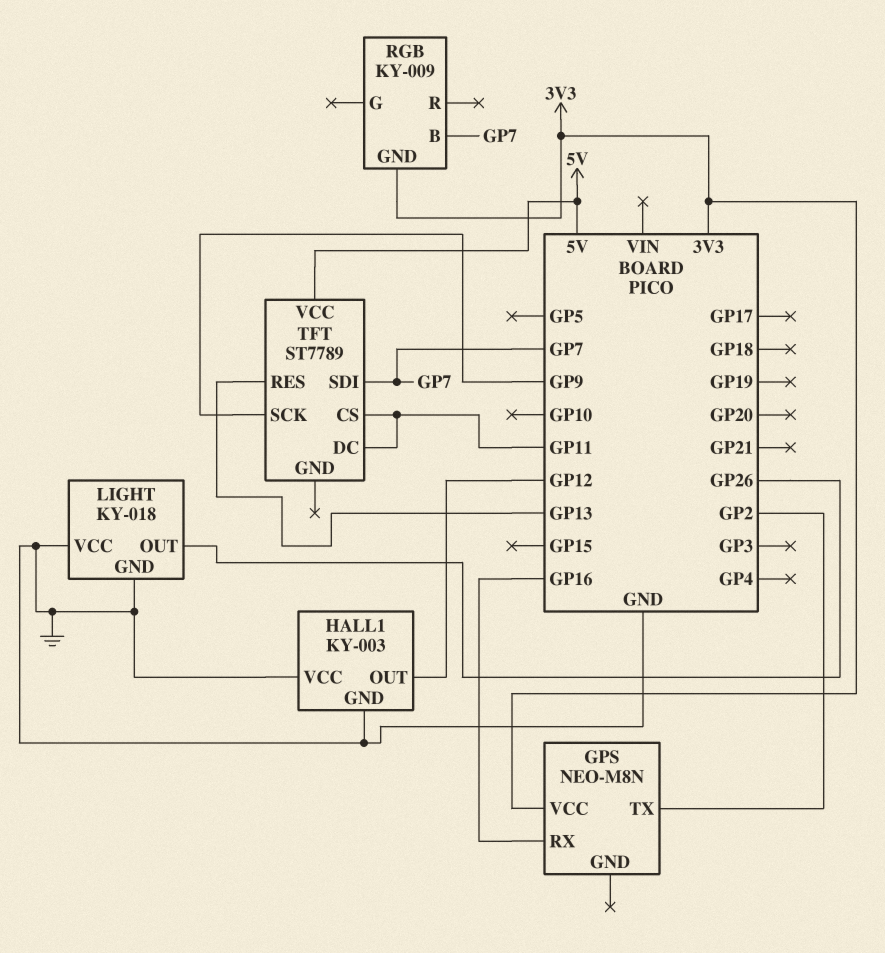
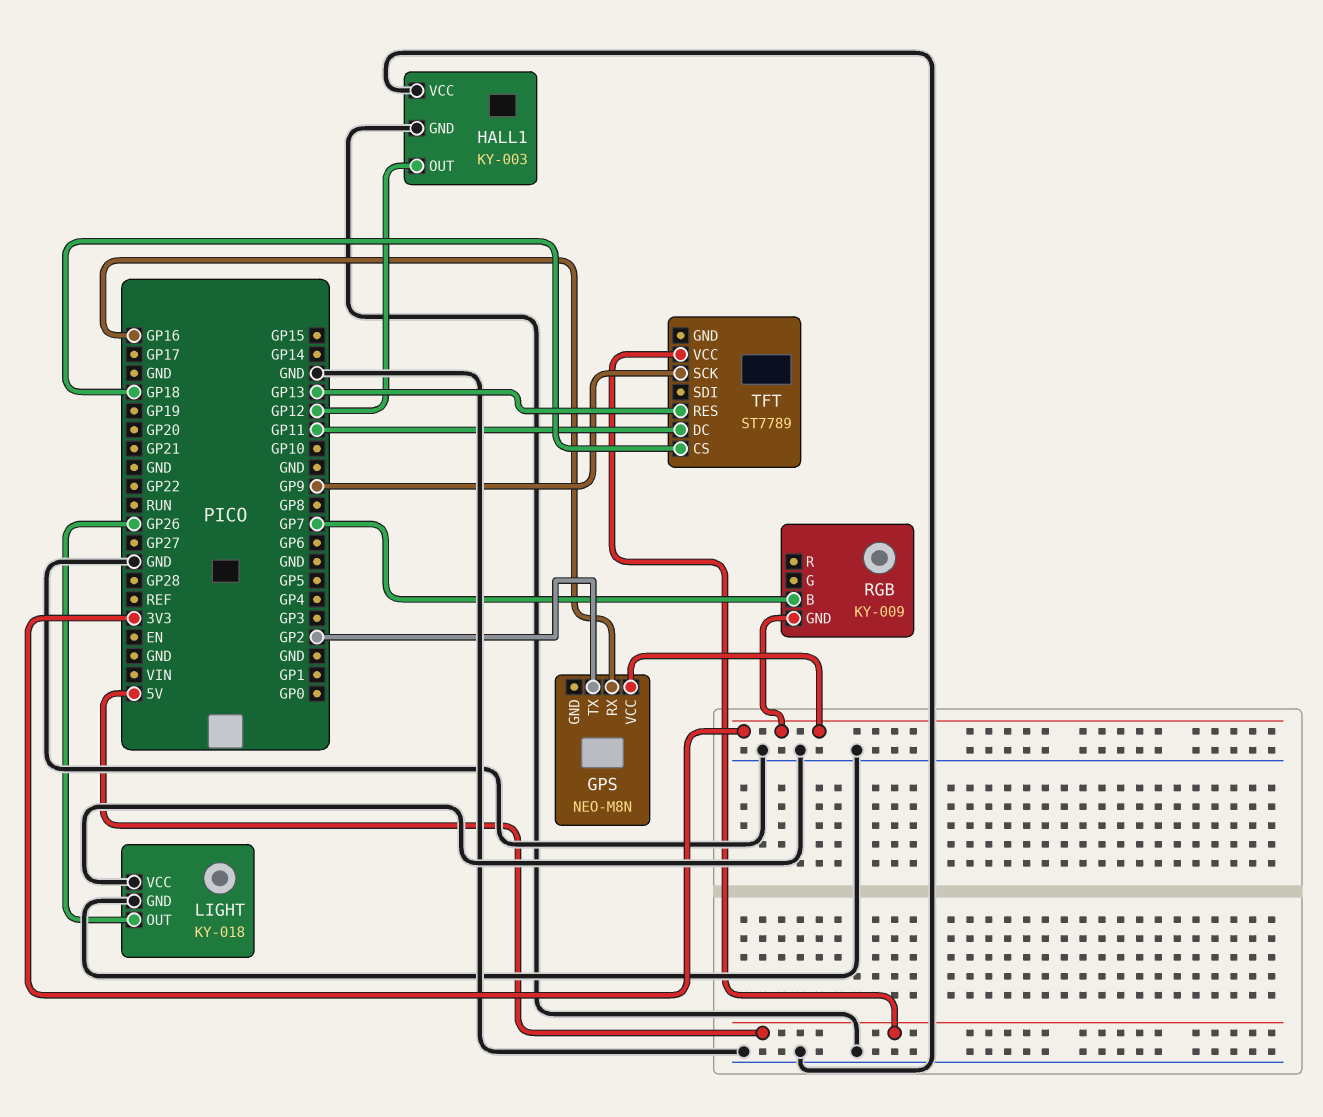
TFT pin CS: GP11 -> GP18
TFT pin SDI: GP7 -> none

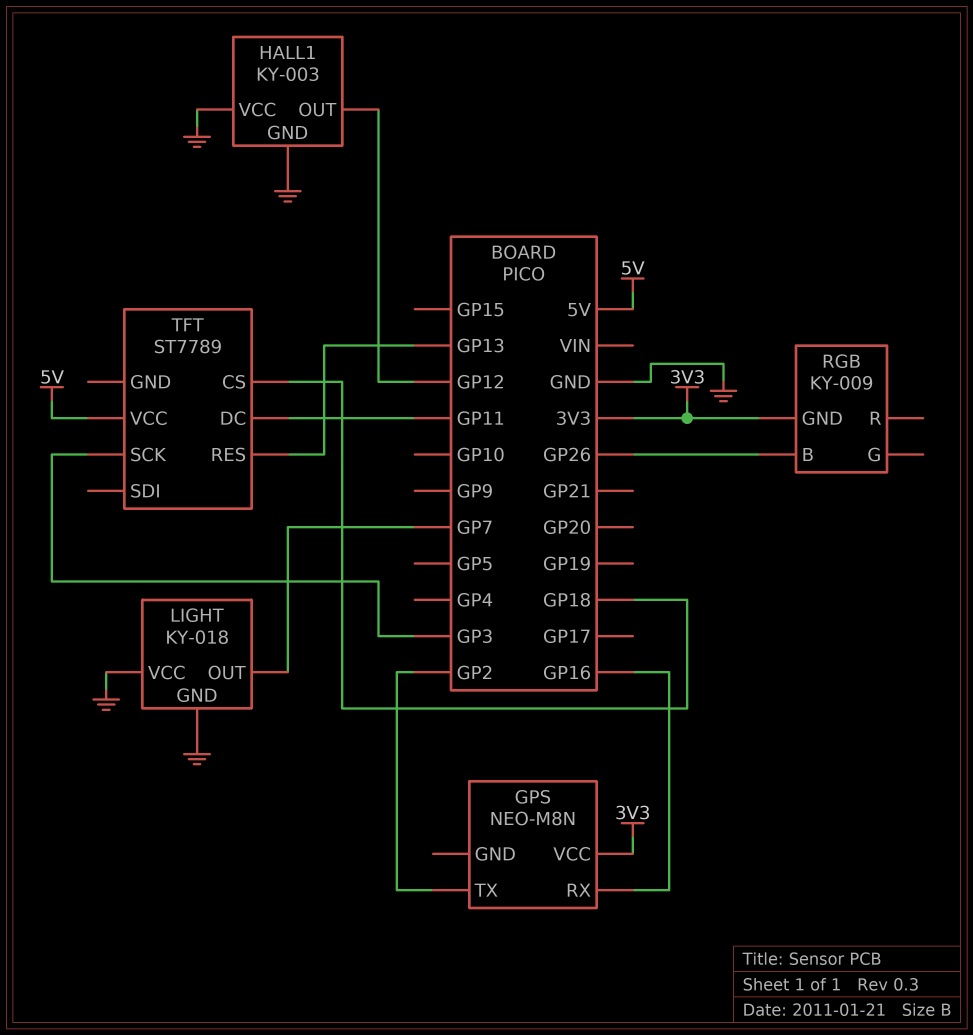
LIGHT pin OUT: GP26 -> GP7
RGB pin B: GP7 -> GP26
TFT pin SCK: GP9 -> GP3

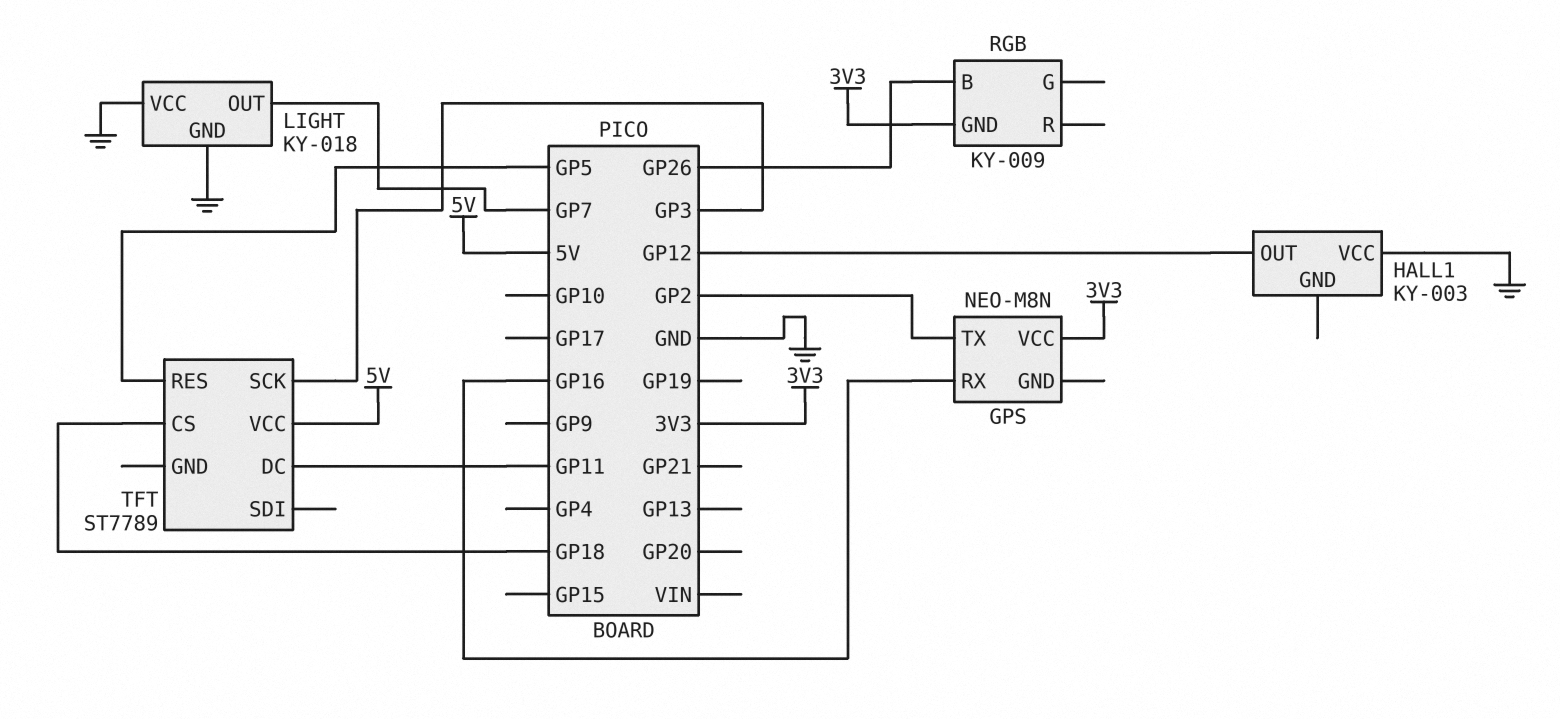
HALL1 pin GND: GND -> none
TFT pin RES: GP13 -> GP5

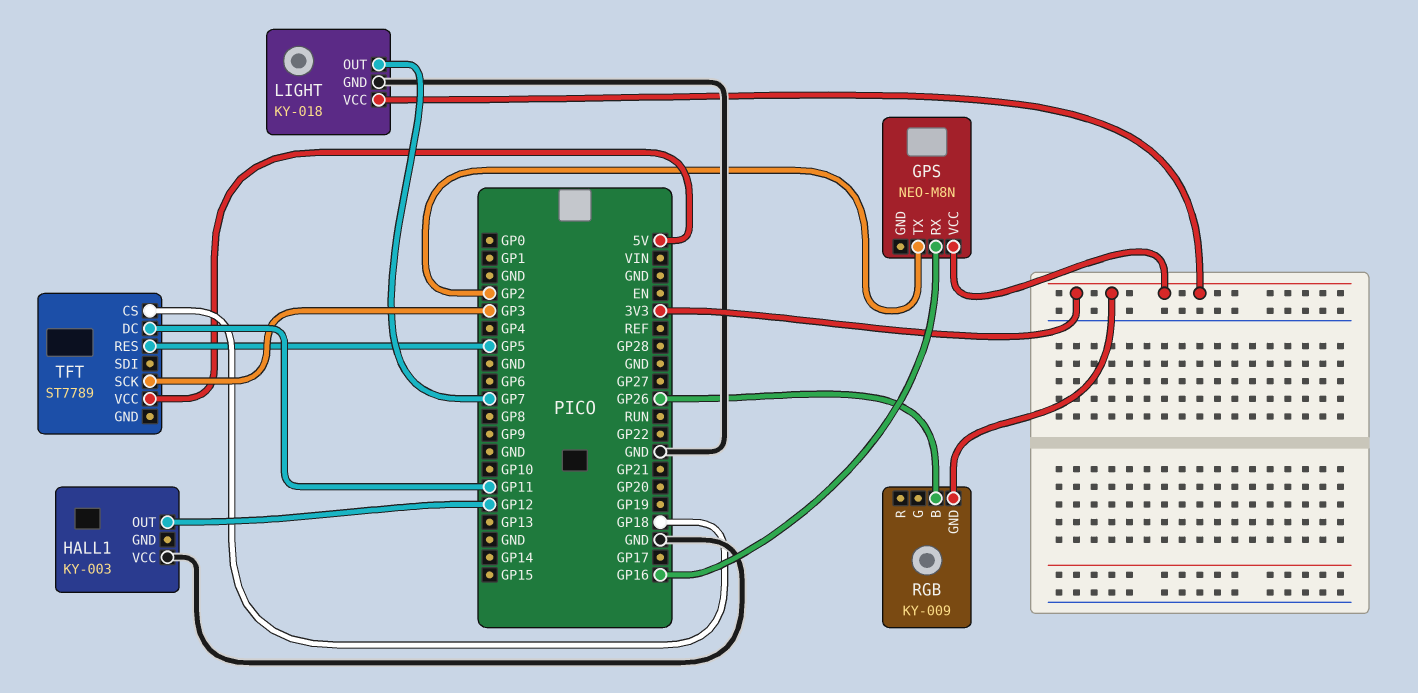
LIGHT pin VCC: GND -> 3V3

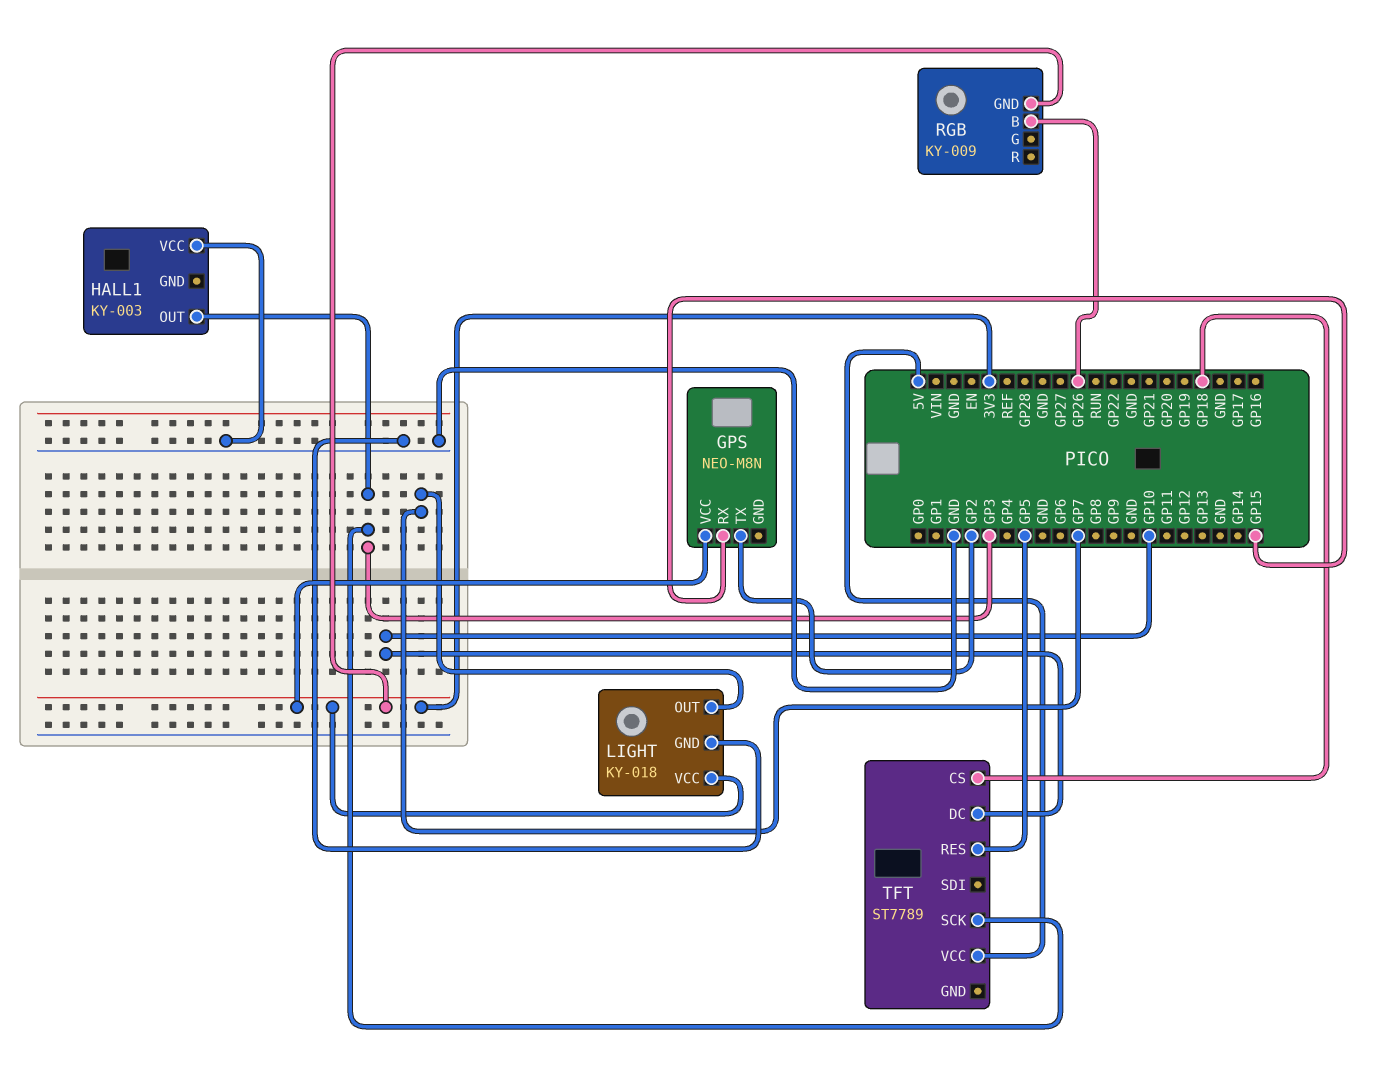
GPS pin RX: GP16 -> GP15
HALL1 pin OUT: GP12 -> GP3
TFT pin DC: GP11 -> GP10

